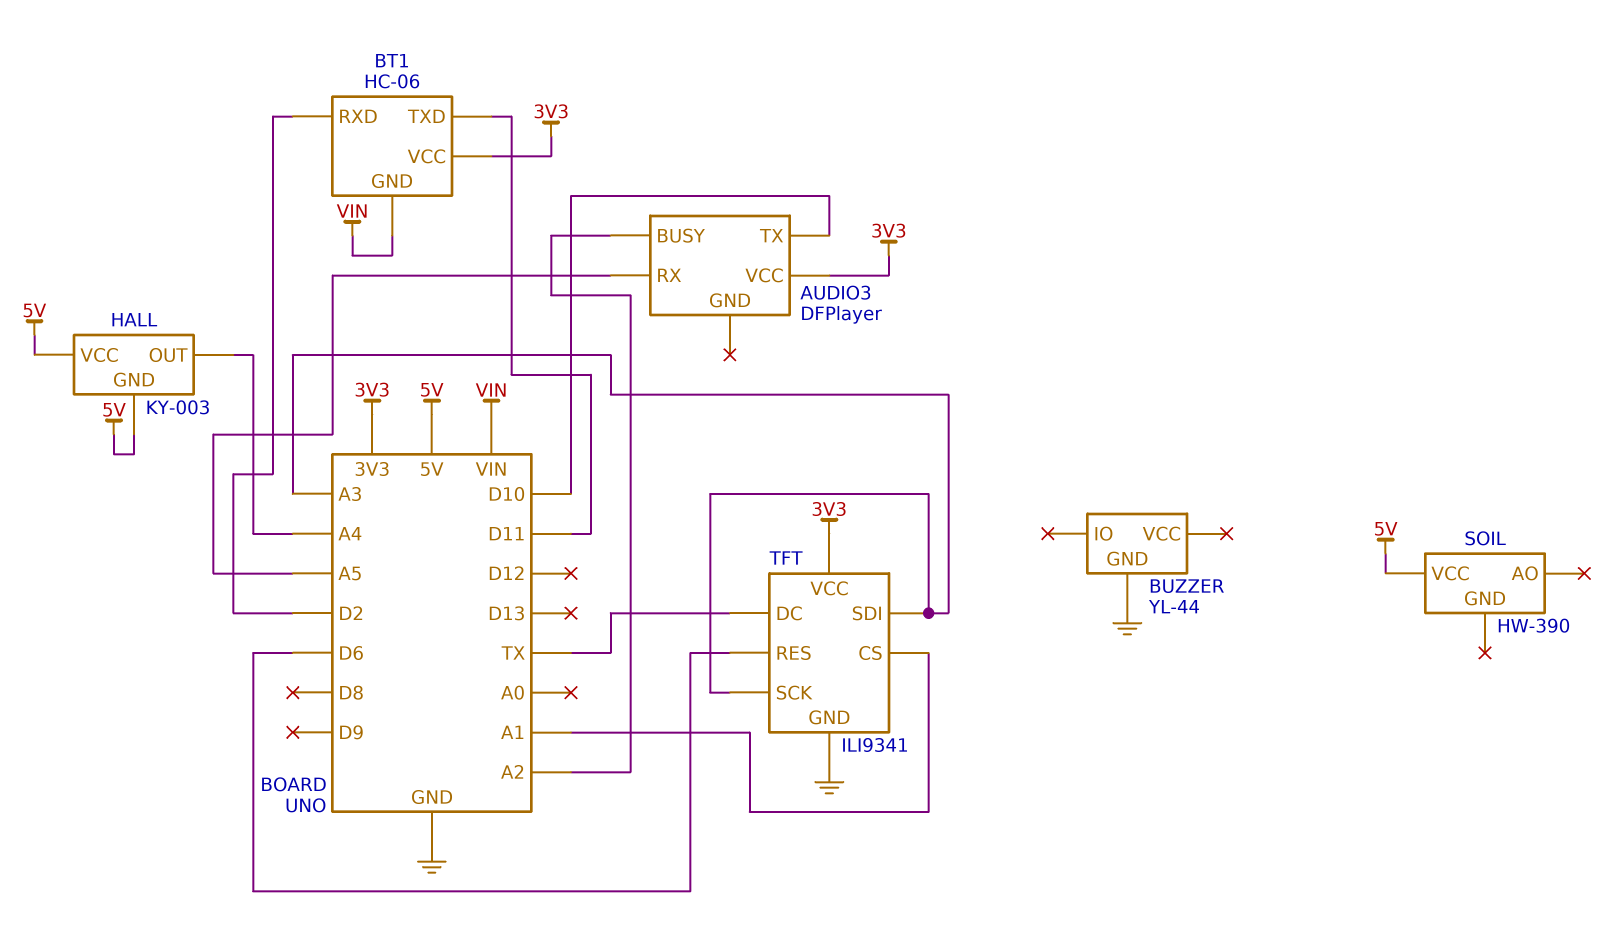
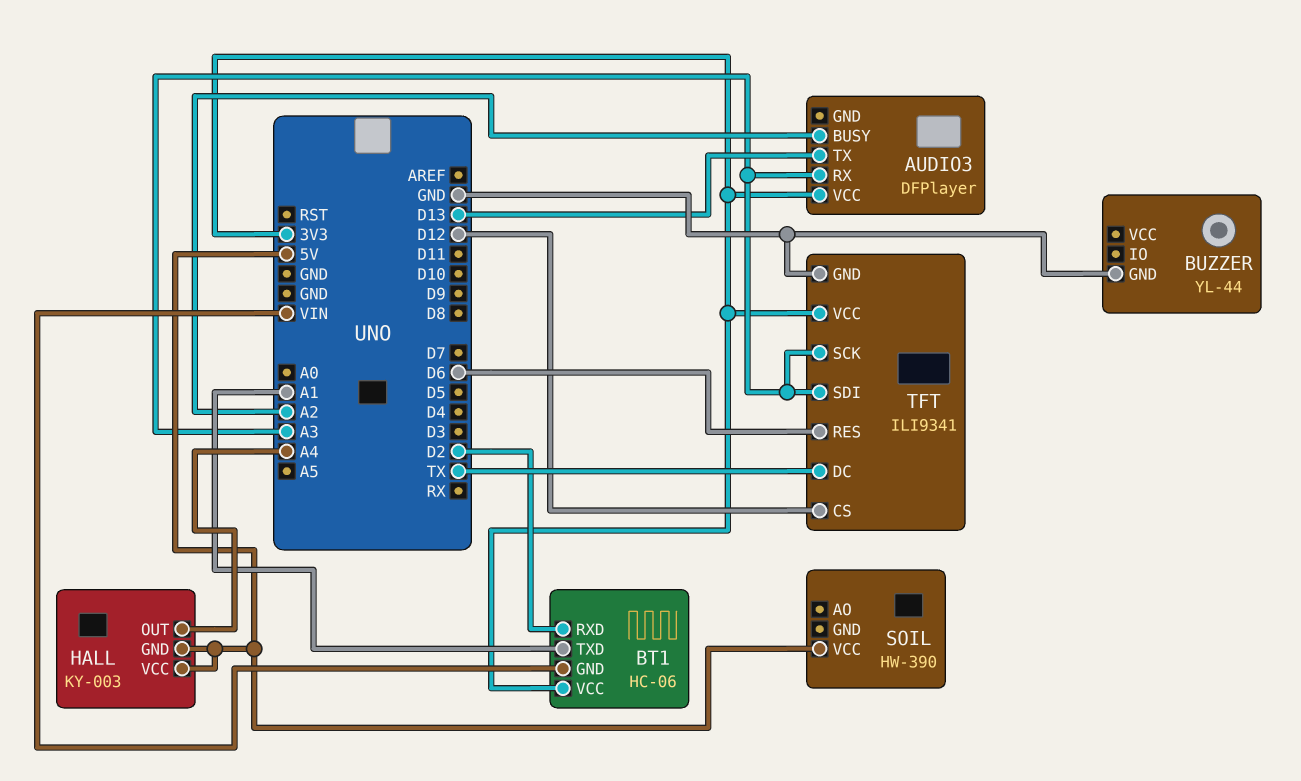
AUDIO3 pin RX: A5 -> A3
AUDIO3 pin TX: D10 -> D13
BT1 pin TXD: D11 -> A1
TFT pin CS: A1 -> D12

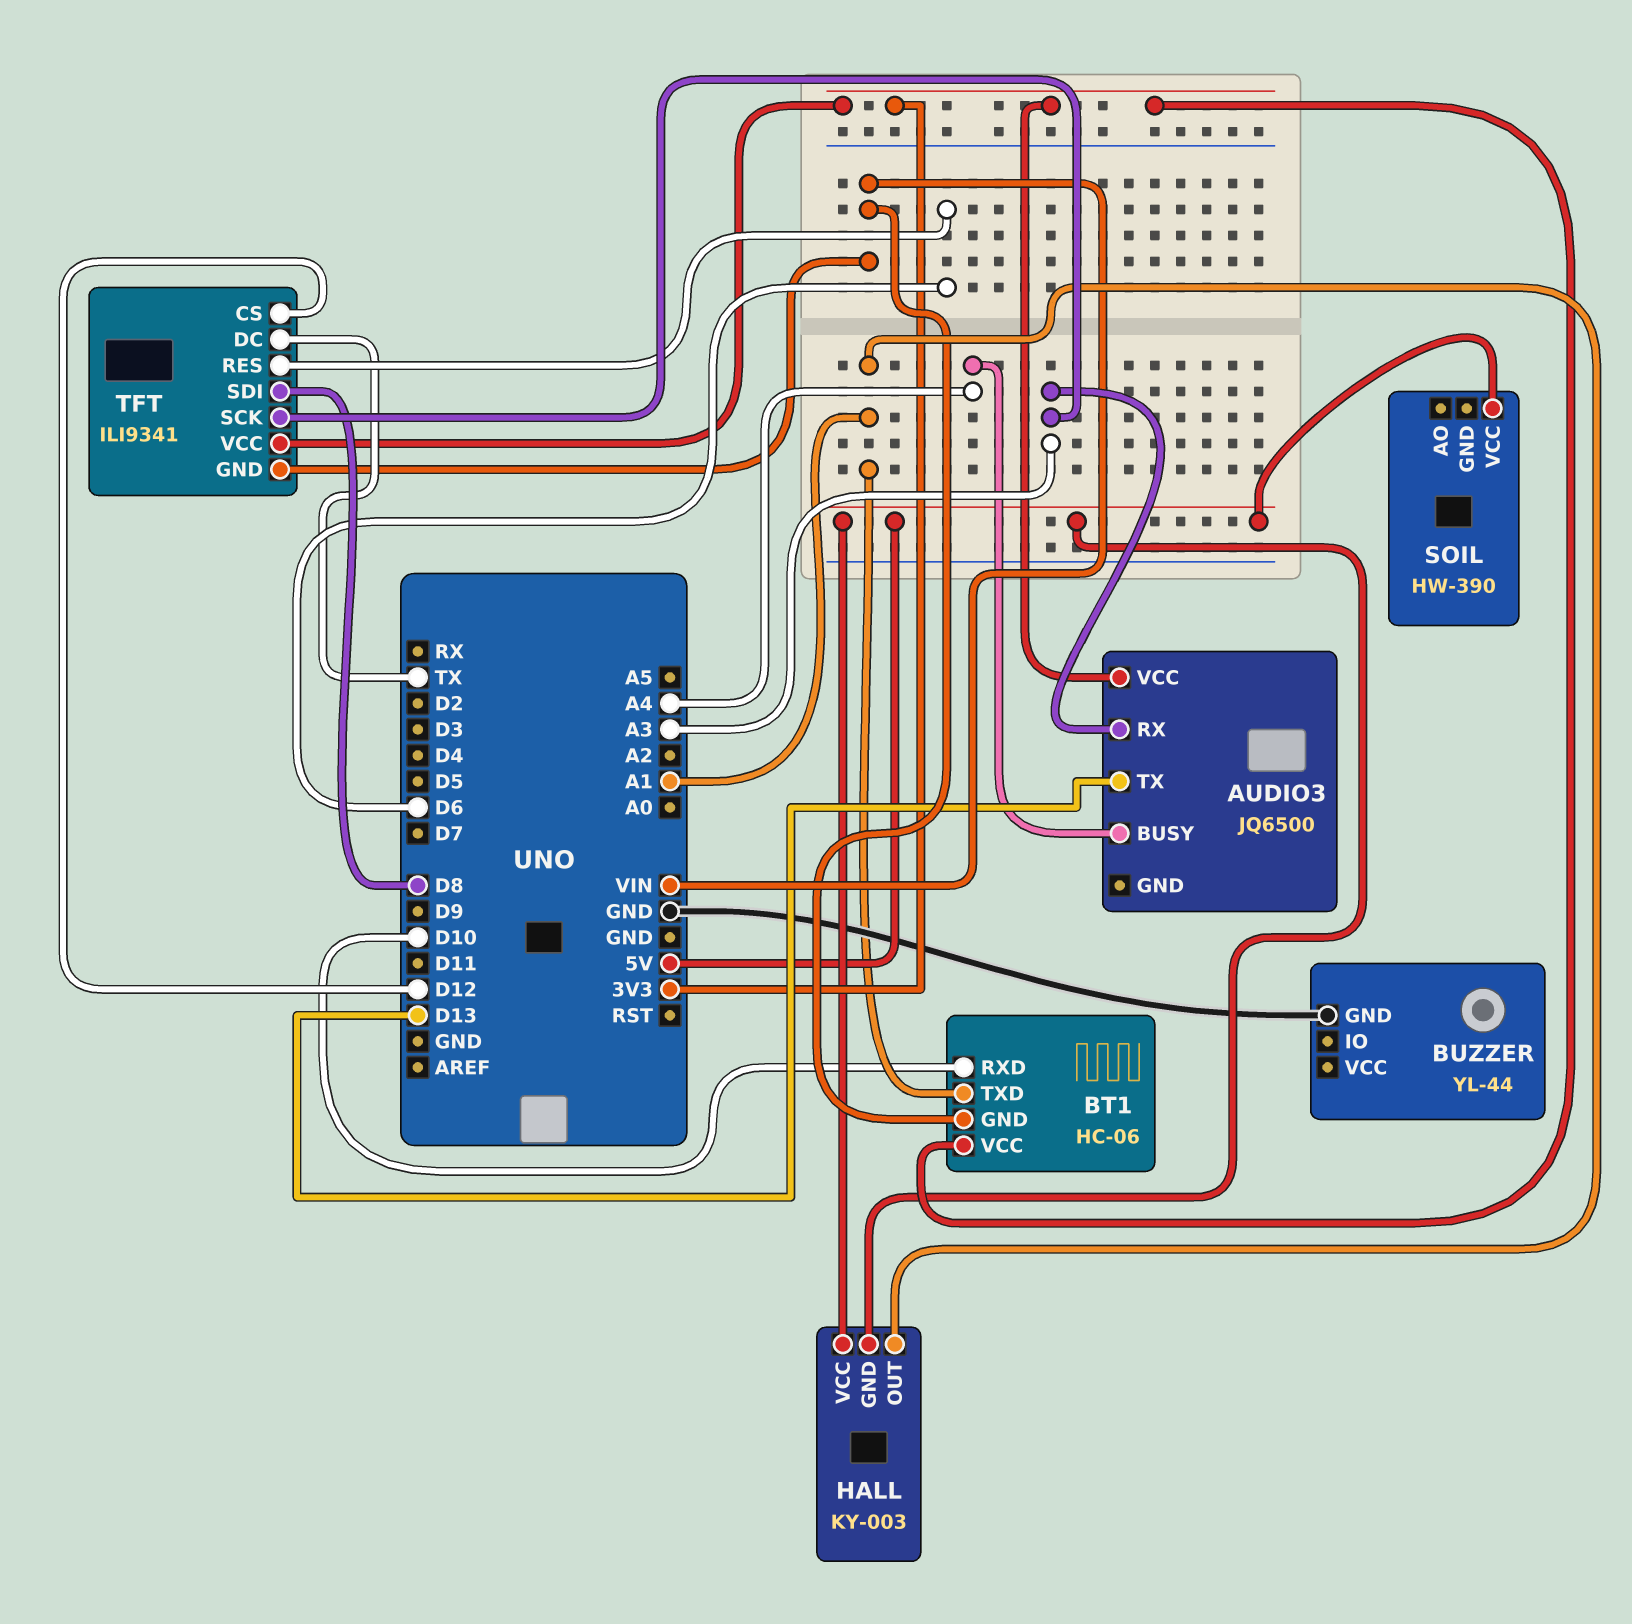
AUDIO3: DFPlayer -> JQ6500
AUDIO3 pin BUSY: A2 -> A4
BT1 pin RXD: D2 -> D10
HALL pin OUT: A4 -> A1
TFT pin GND: GND -> VIN
TFT pin SDI: A3 -> D8

